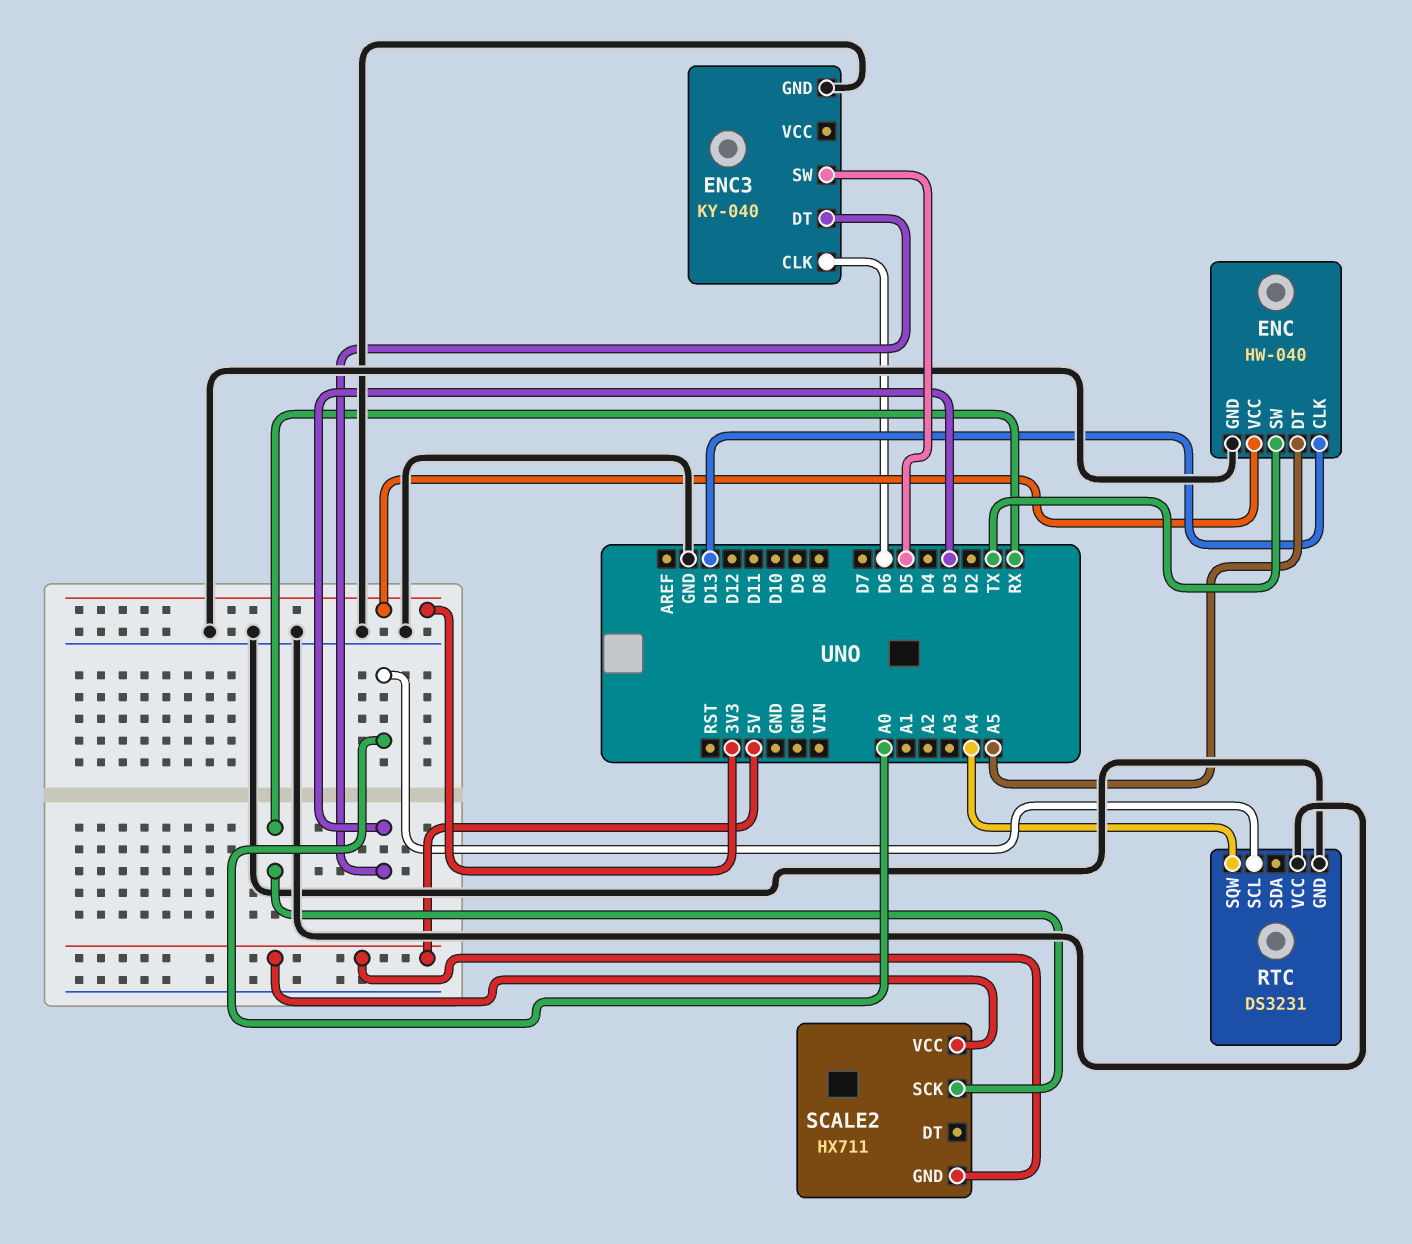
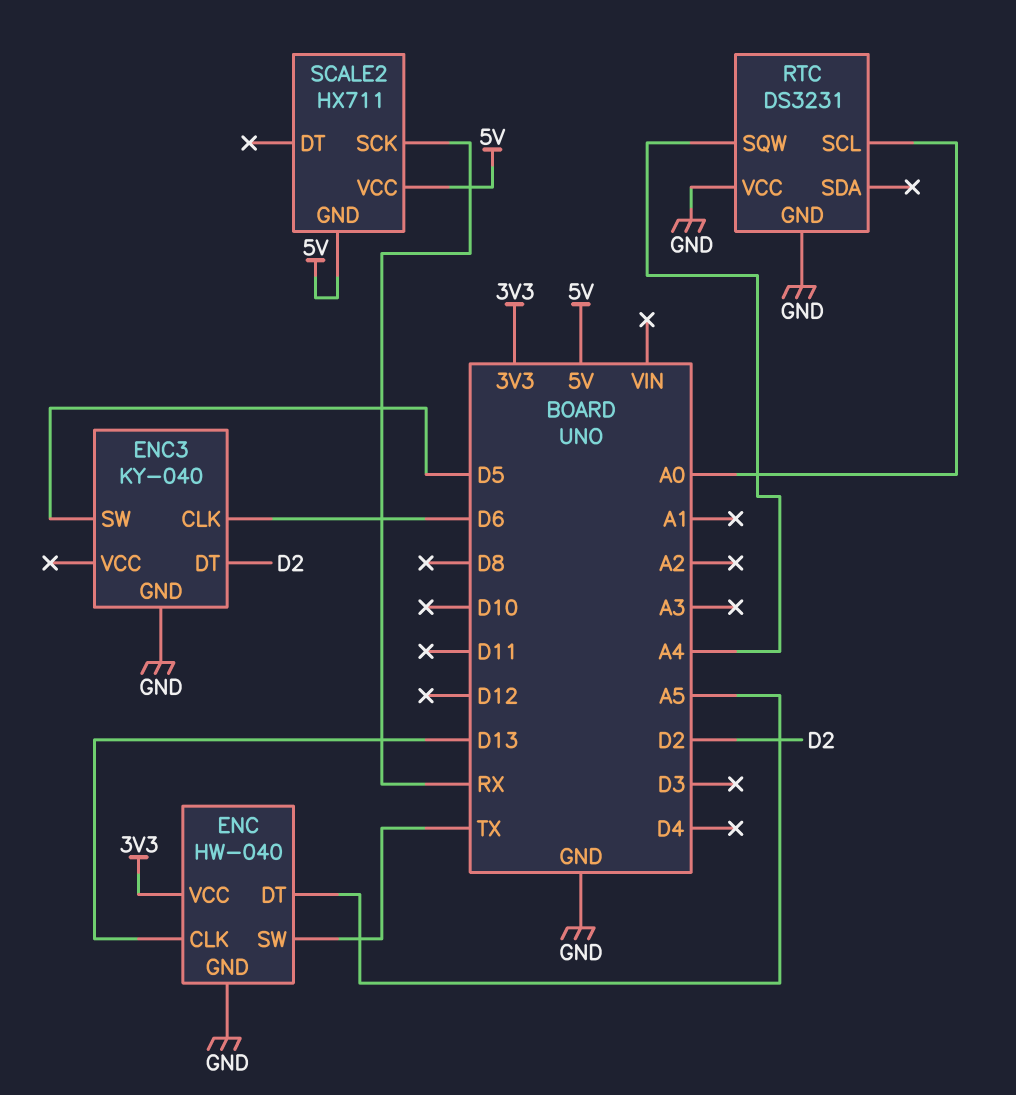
ENC3 pin DT: D3 -> D2

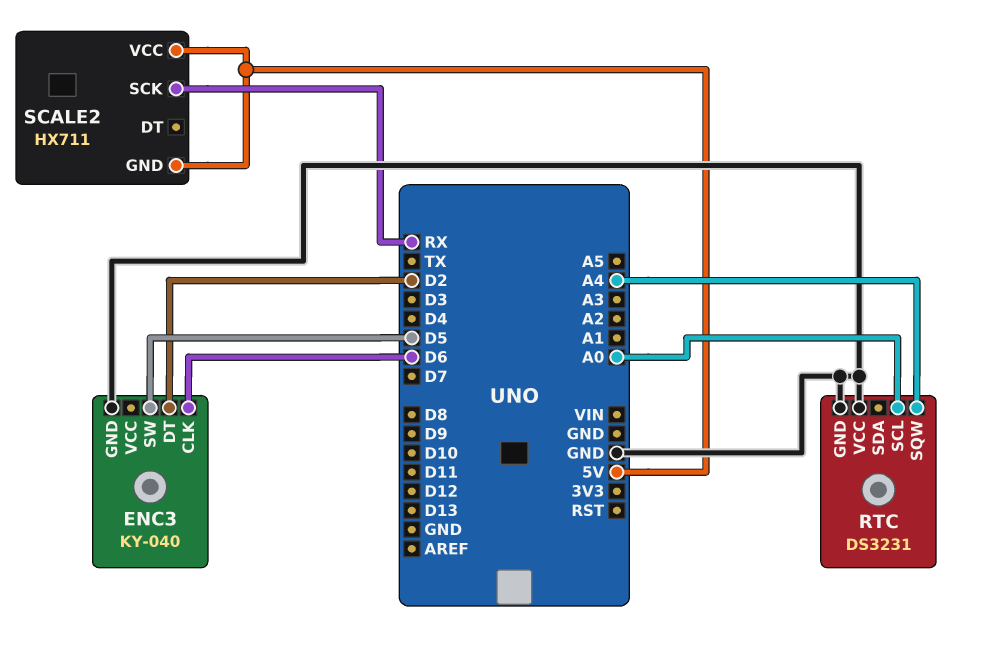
ENC: HW-040 -> none
ENC pin CLK: D13 -> none
ENC pin DT: A5 -> none
ENC pin GND: GND -> none
ENC pin SW: TX -> none
ENC pin VCC: 3V3 -> none

